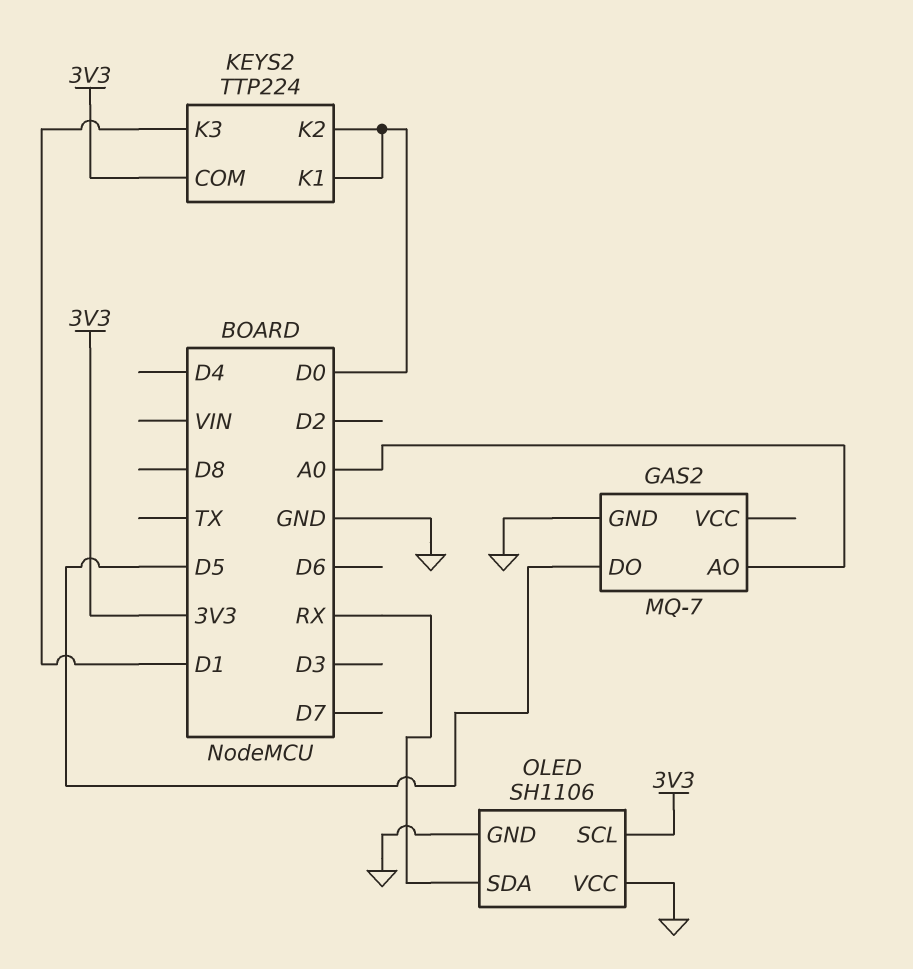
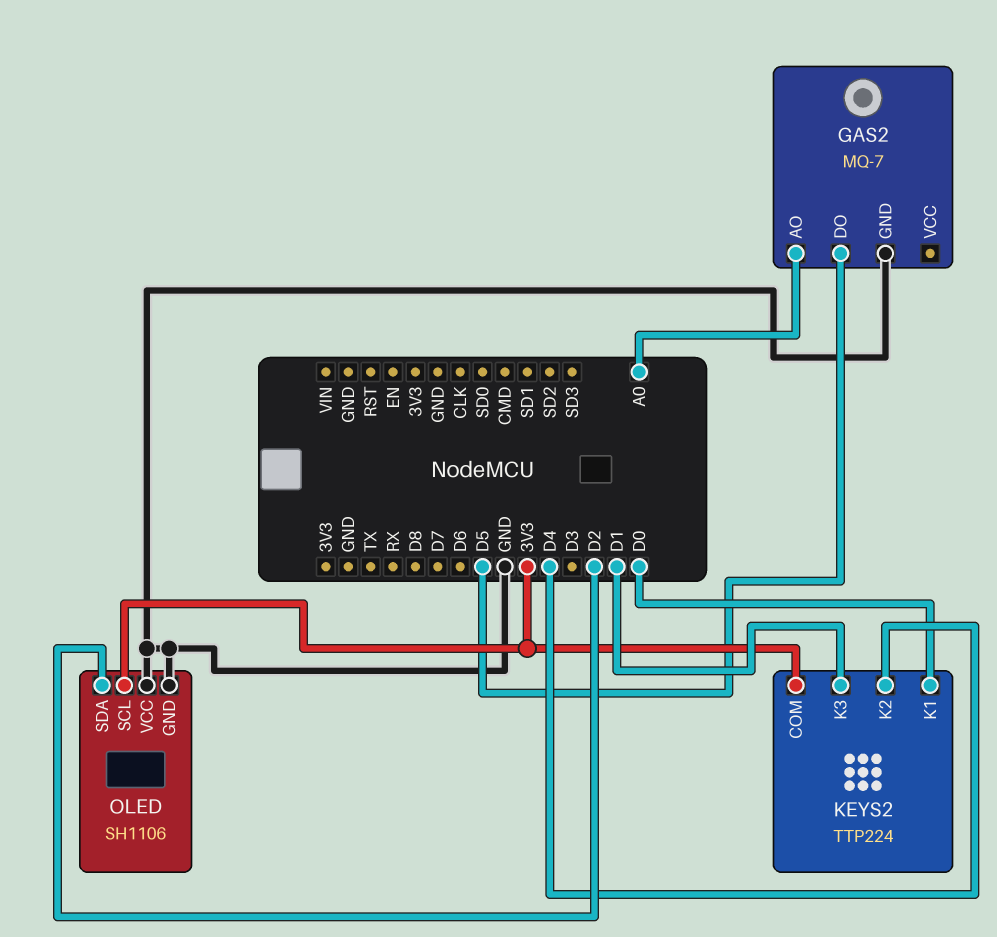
KEYS2 pin K2: D0 -> D4
OLED pin SDA: RX -> D2

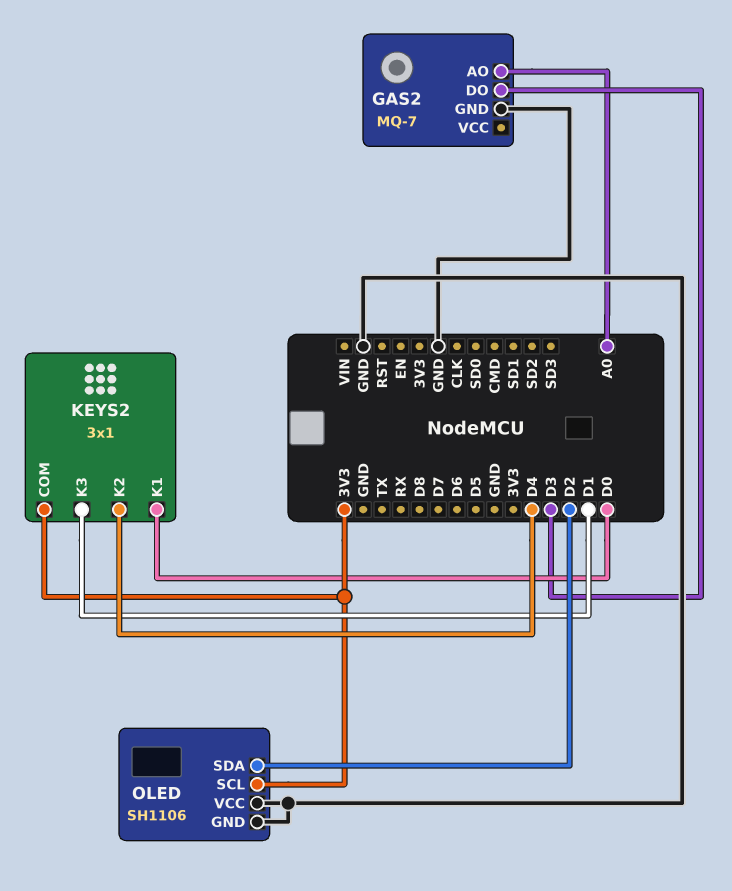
GAS2 pin DO: D5 -> D3
KEYS2: TTP224 -> 3x1

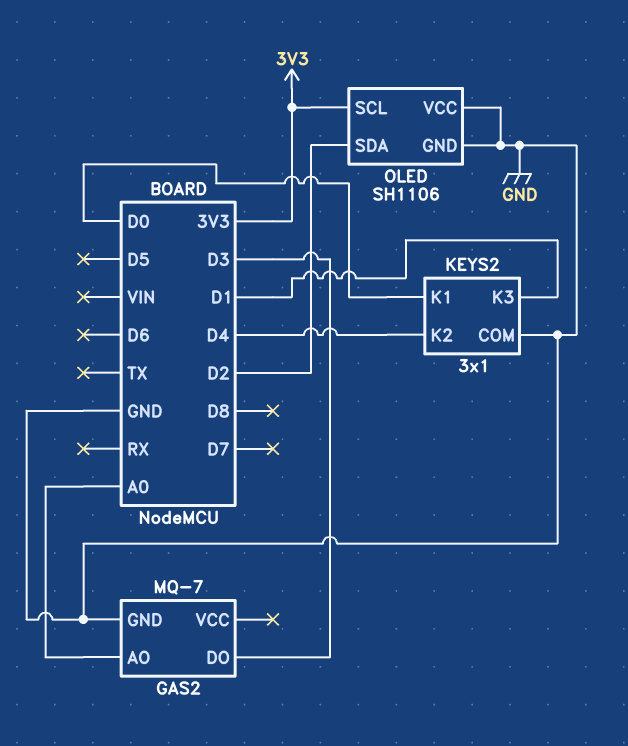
KEYS2 pin COM: 3V3 -> GND

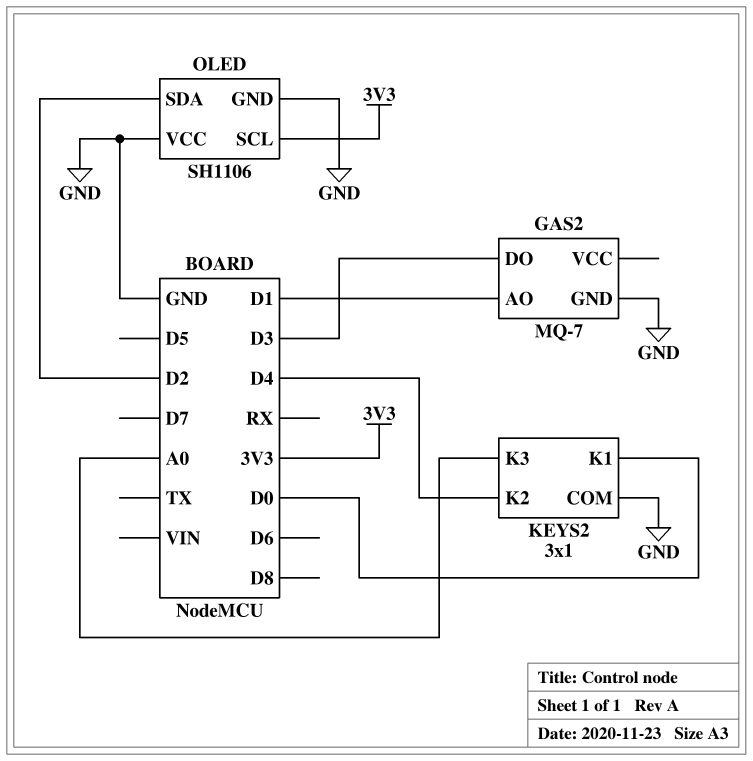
GAS2 pin AO: A0 -> D1
KEYS2 pin K3: D1 -> A0

